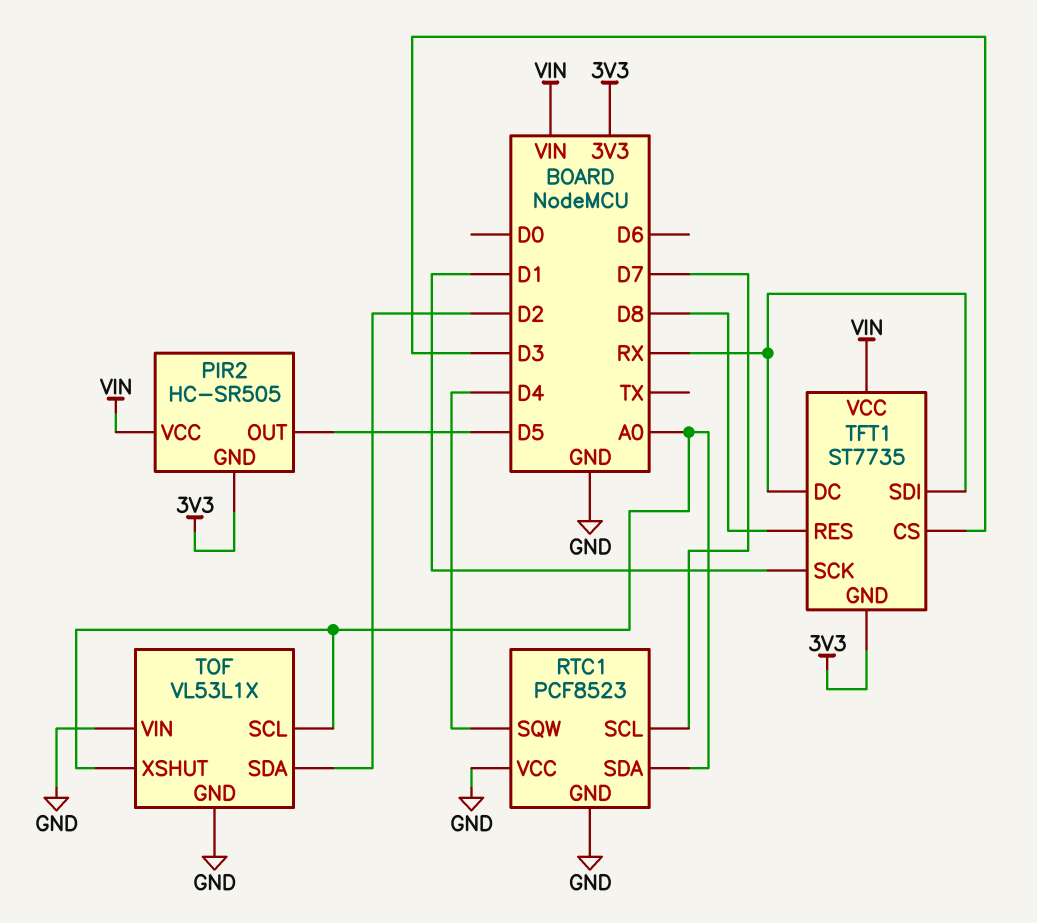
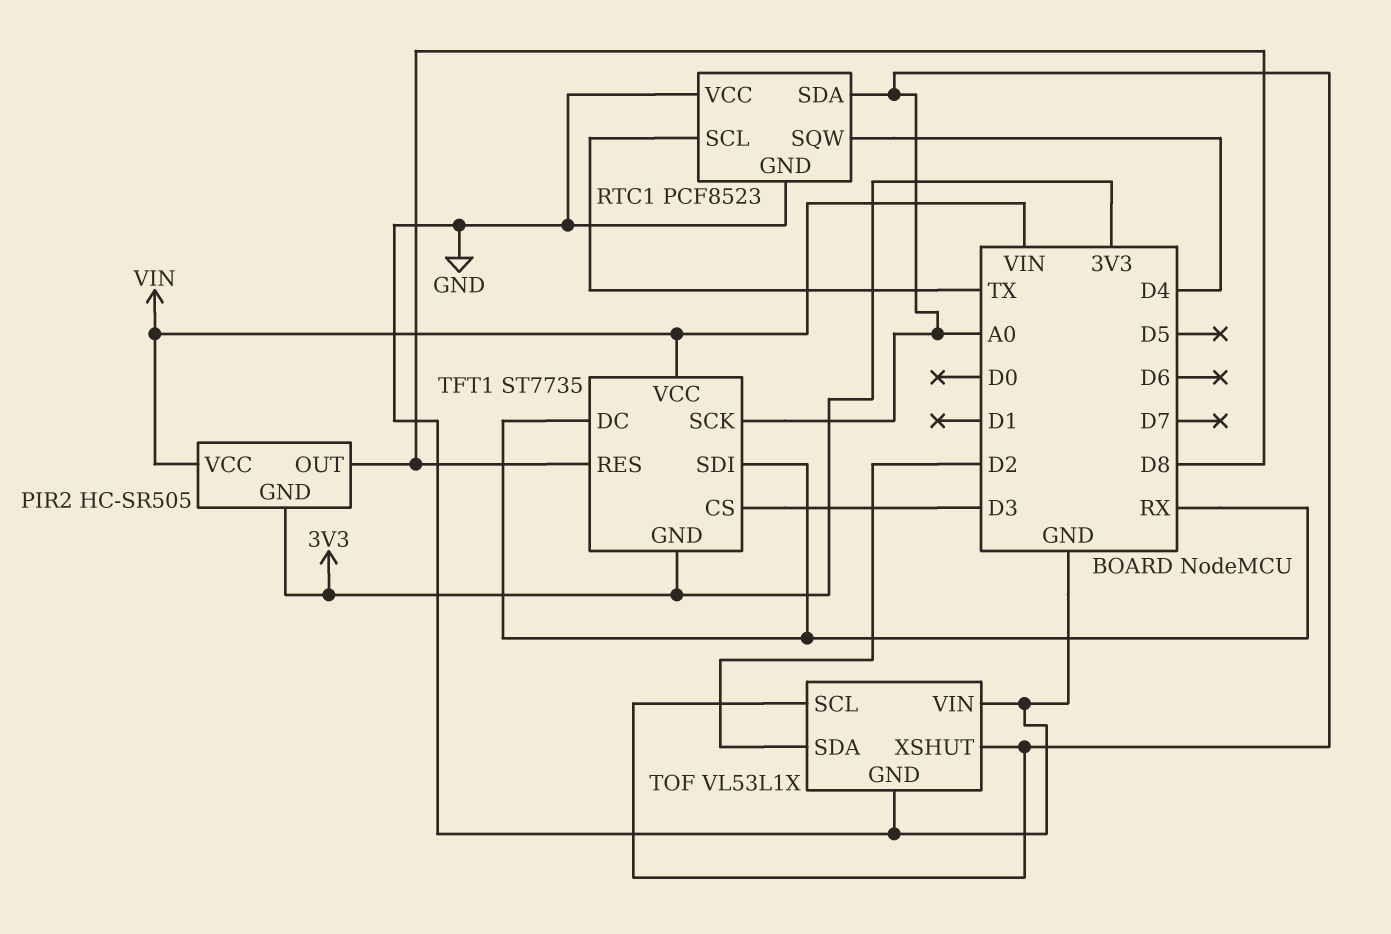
PIR2 pin OUT: D5 -> D8
RTC1 pin SCL: D7 -> TX
TFT1 pin SCK: D1 -> A0

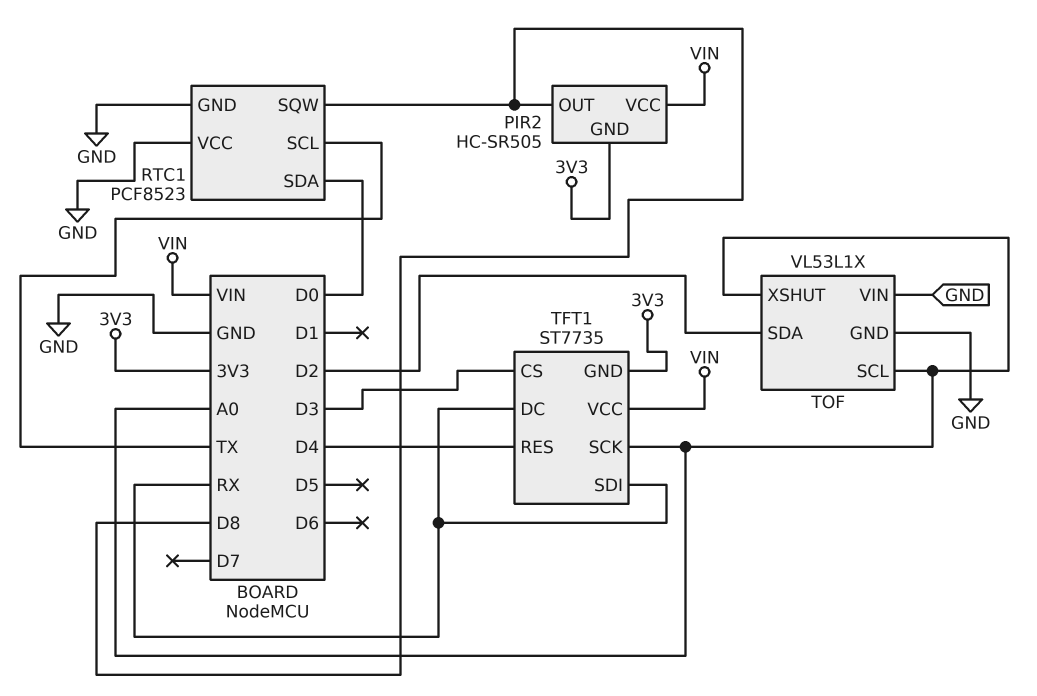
RTC1 pin SDA: A0 -> D0
RTC1 pin SQW: D4 -> D8
TFT1 pin RES: D8 -> D4

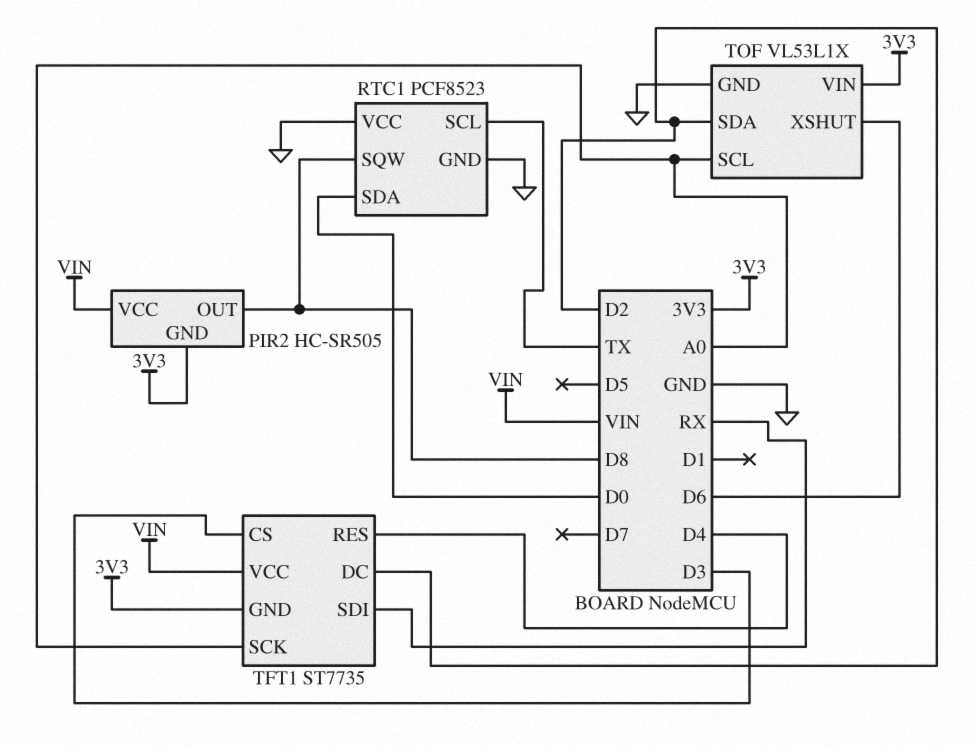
TFT1 pin DC: RX -> D2
TOF pin VIN: GND -> 3V3
TOF pin XSHUT: A0 -> D6

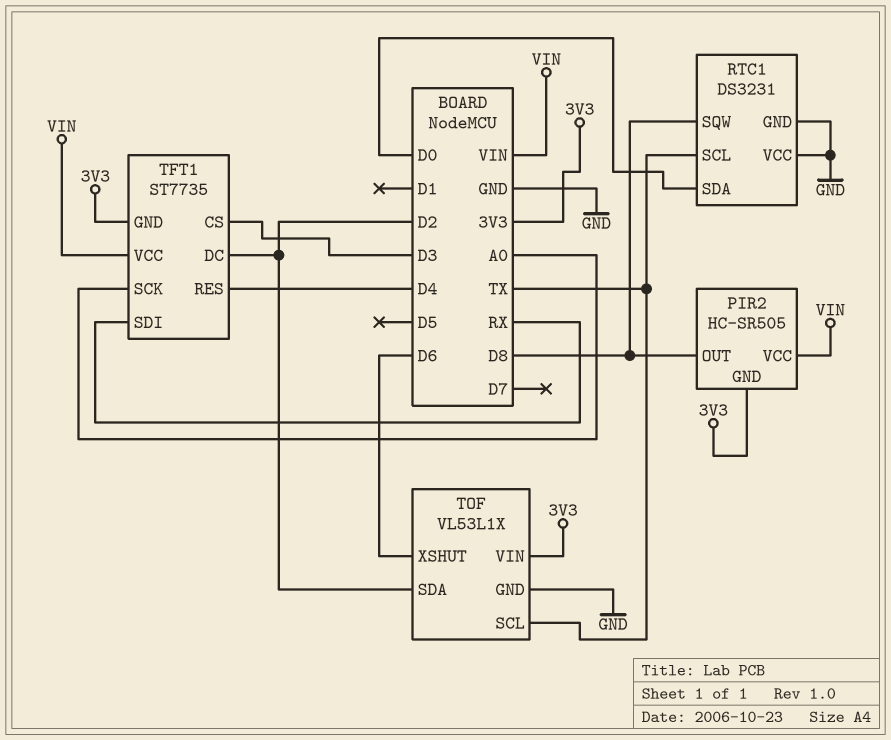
RTC1: PCF8523 -> DS3231
TOF pin SCL: A0 -> TX

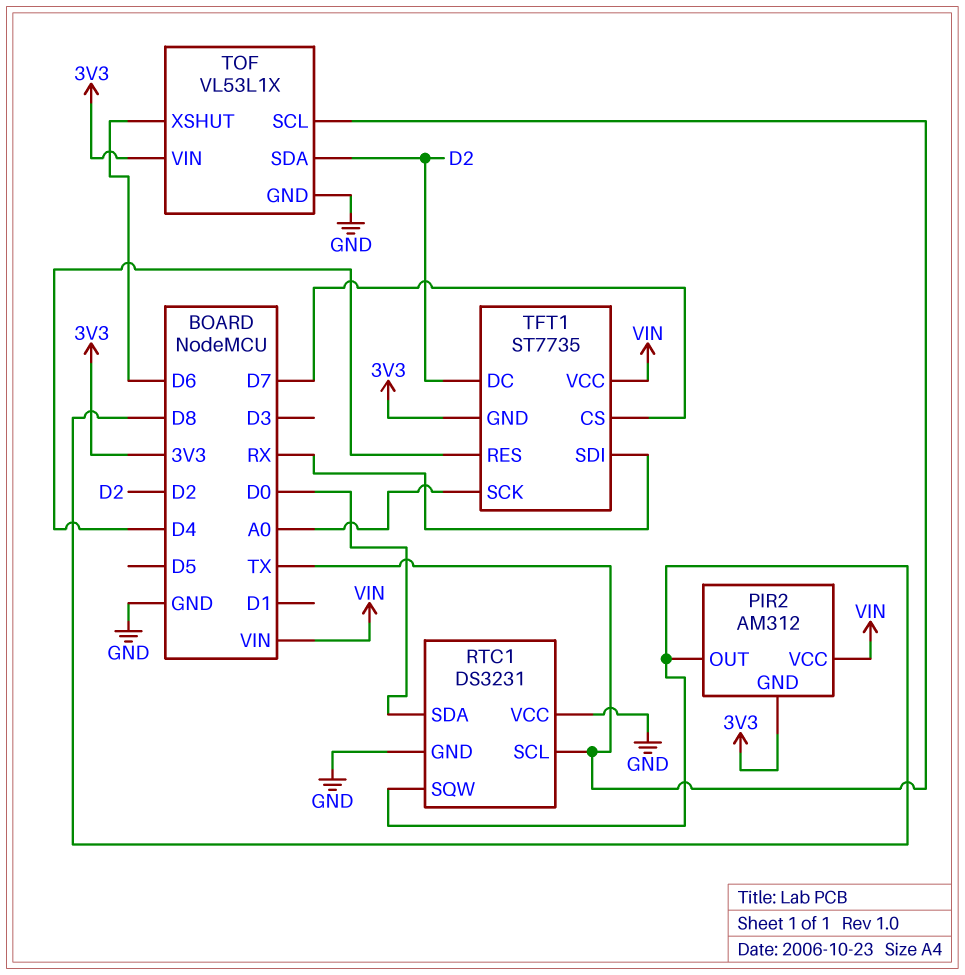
PIR2: HC-SR505 -> AM312
TFT1 pin CS: D3 -> D7

